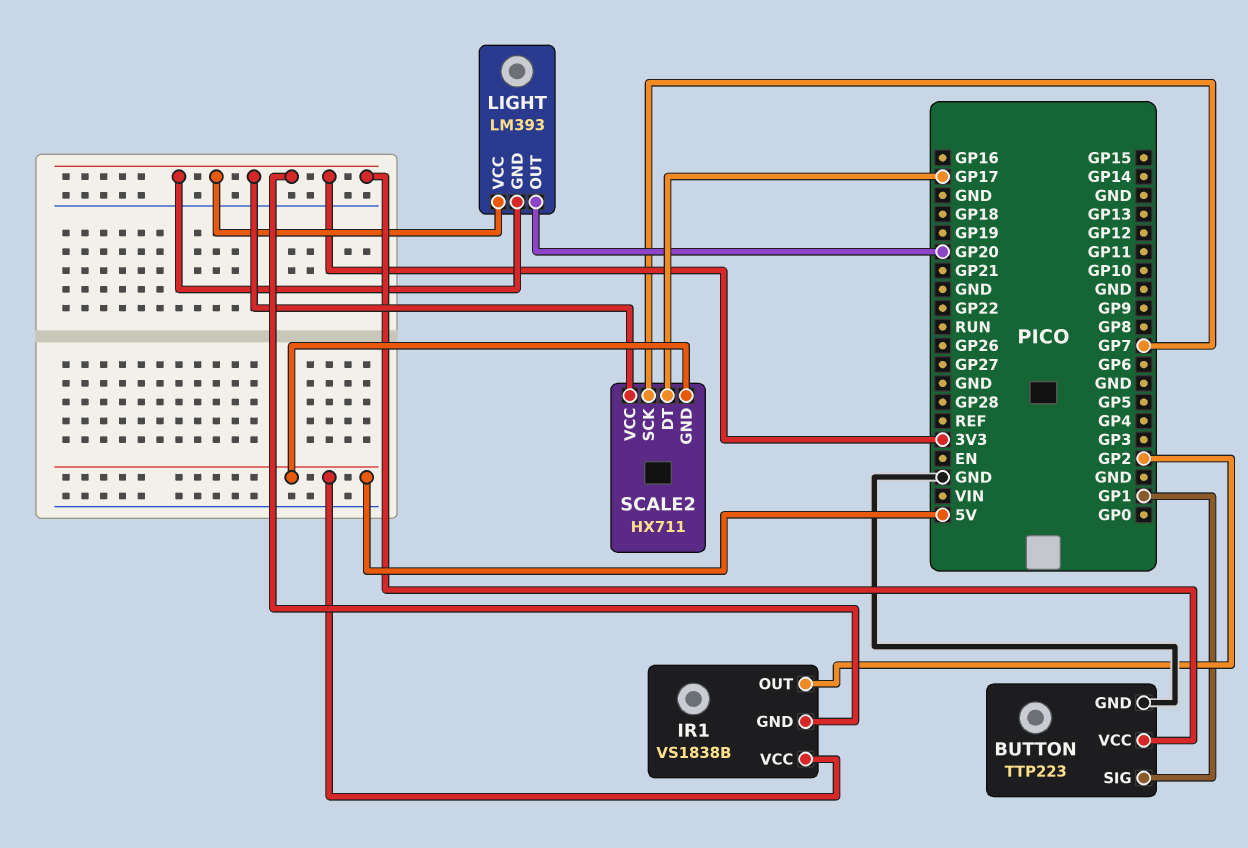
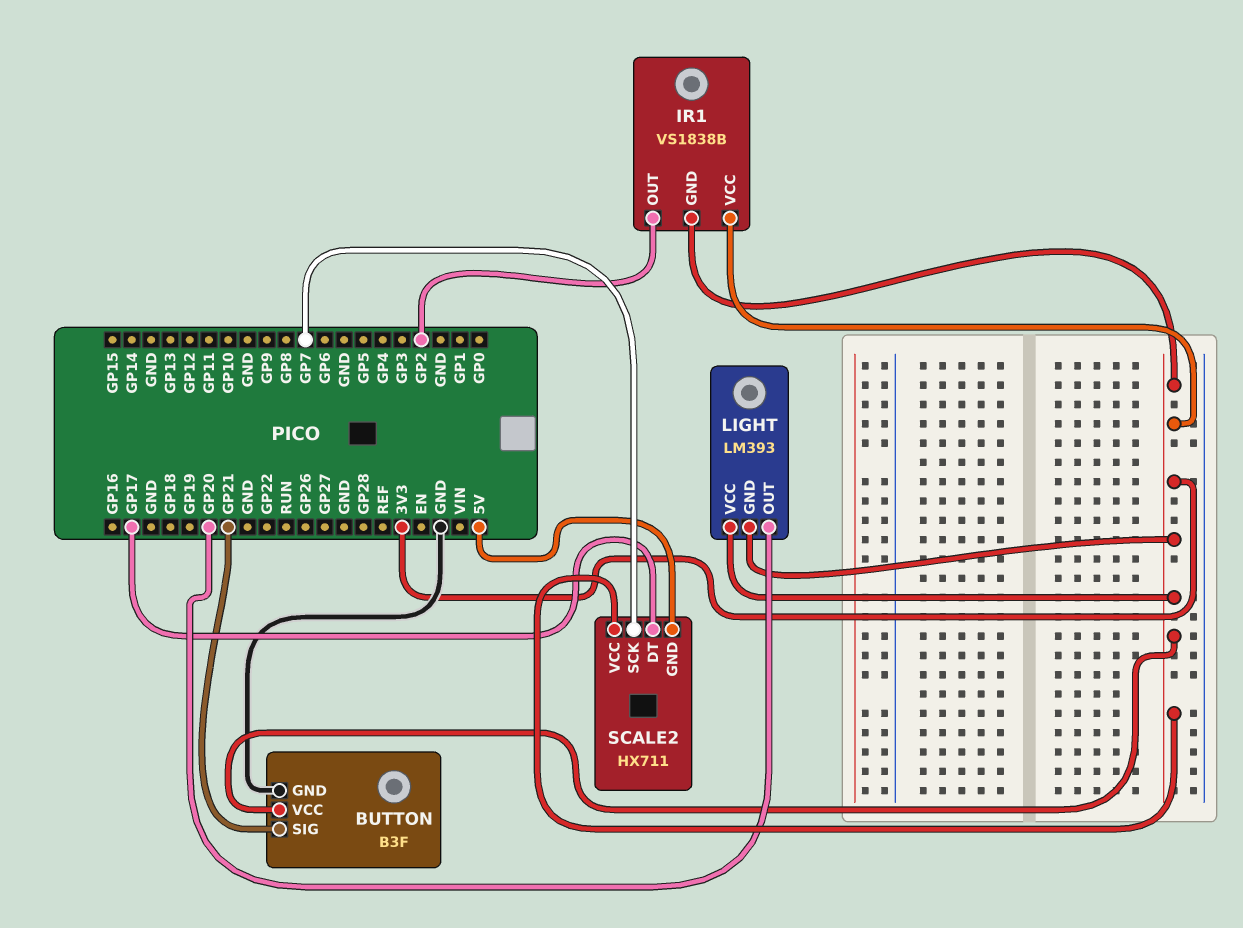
BUTTON: TTP223 -> B3F
BUTTON pin SIG: GP1 -> GP21
IR1 pin VCC: 5V -> 3V3

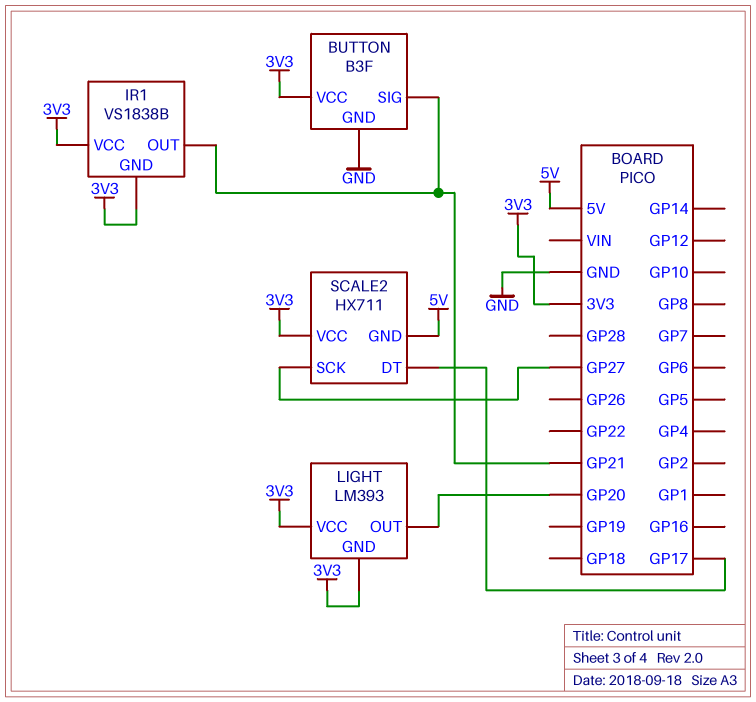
IR1 pin OUT: GP2 -> GP21
SCALE2 pin SCK: GP7 -> GP27

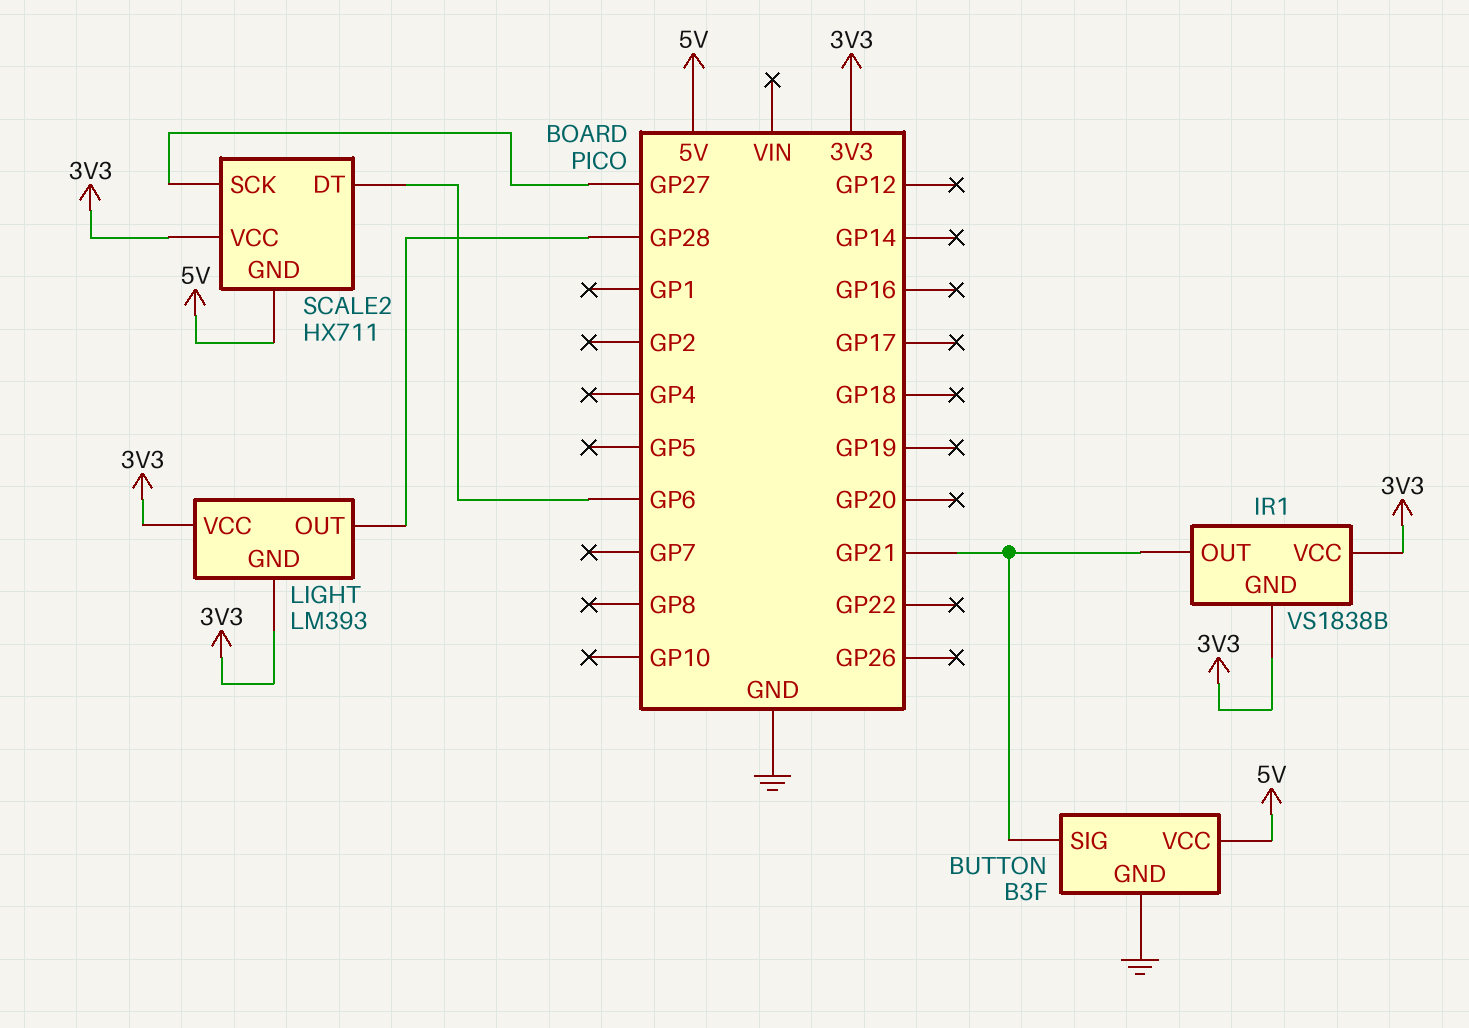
BUTTON pin VCC: 3V3 -> 5V
LIGHT pin OUT: GP20 -> GP28
SCALE2 pin DT: GP17 -> GP6

